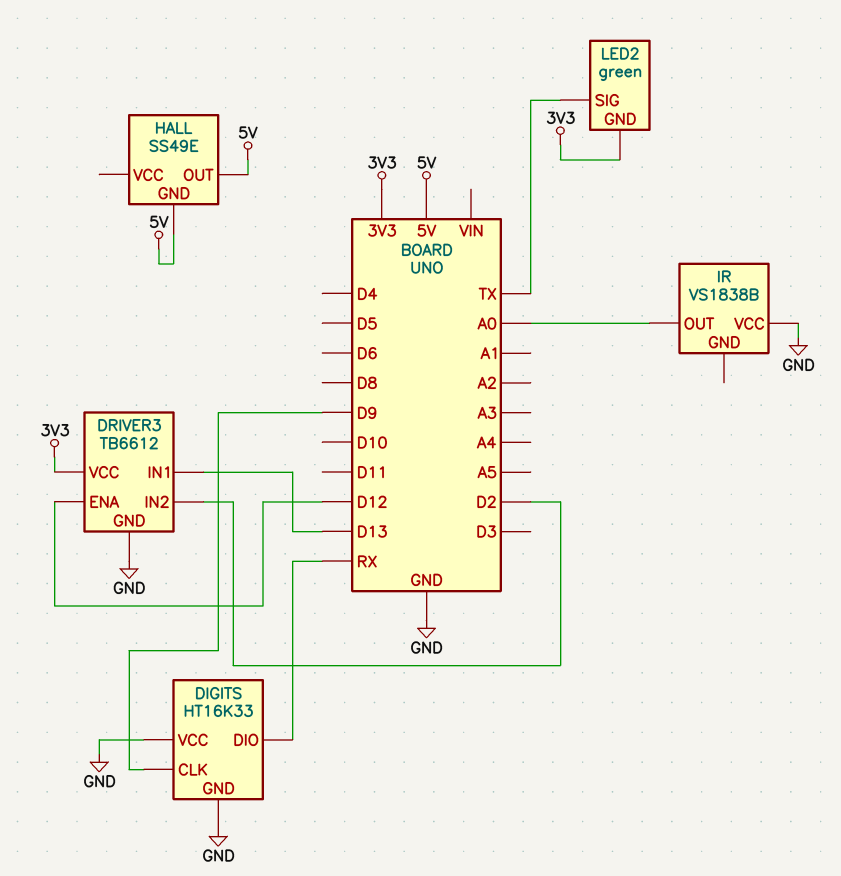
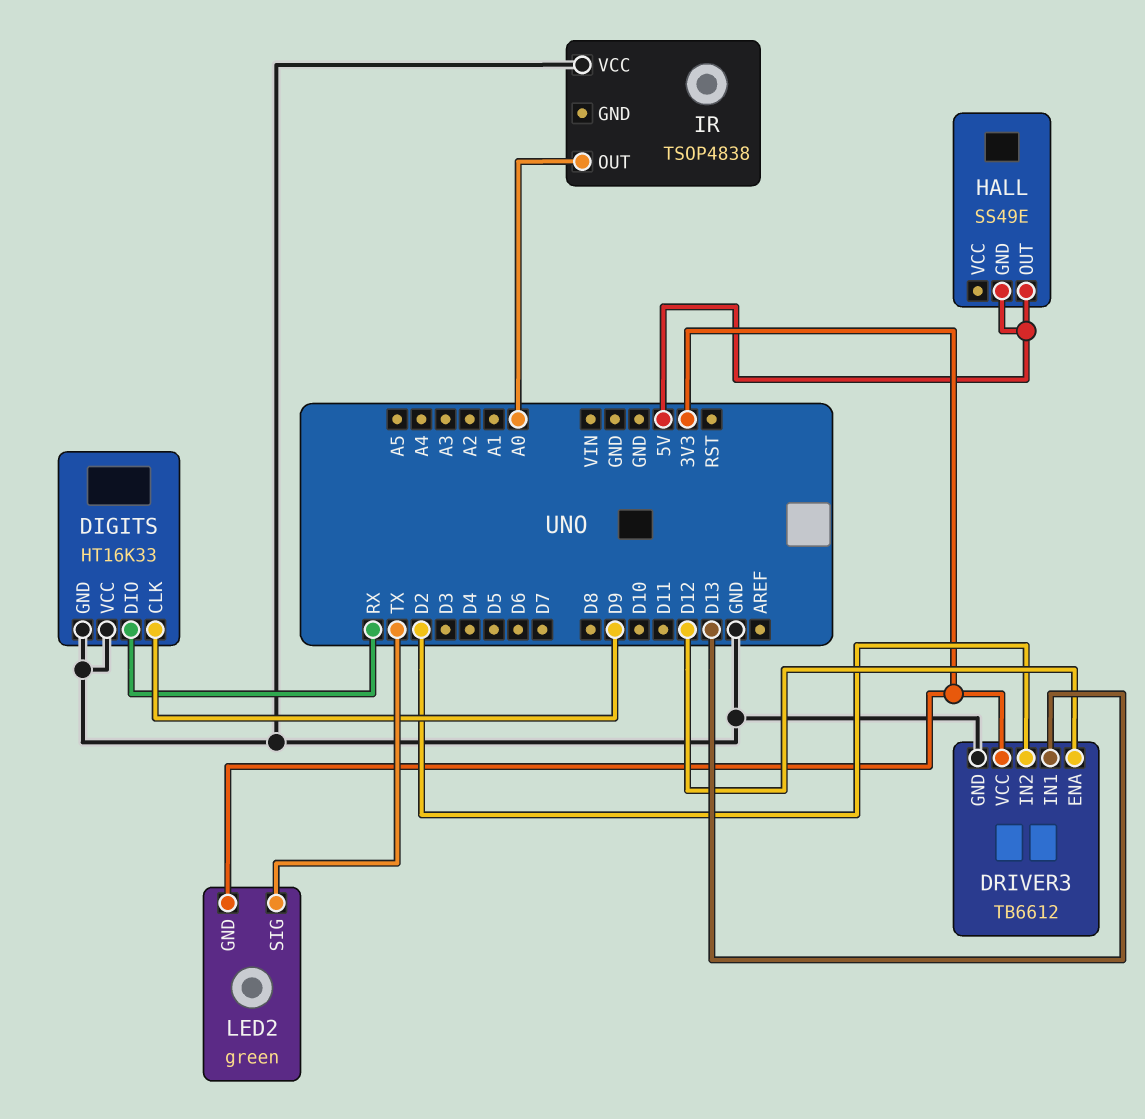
IR: VS1838B -> TSOP4838

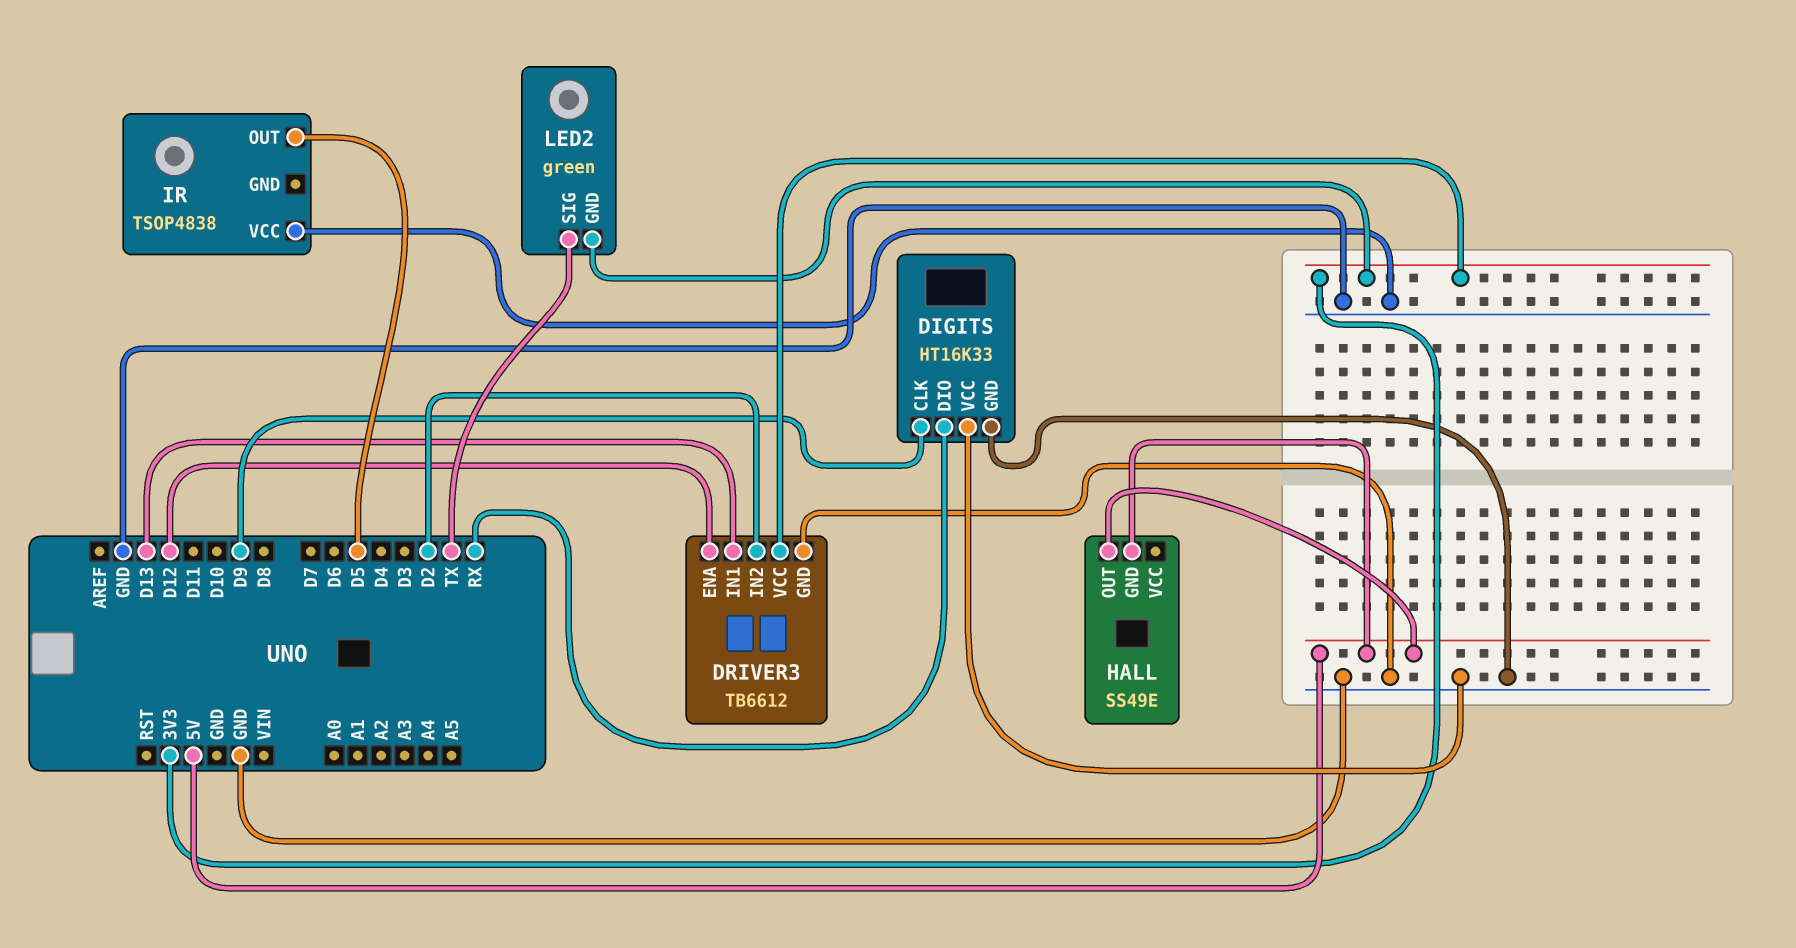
IR pin OUT: A0 -> D5

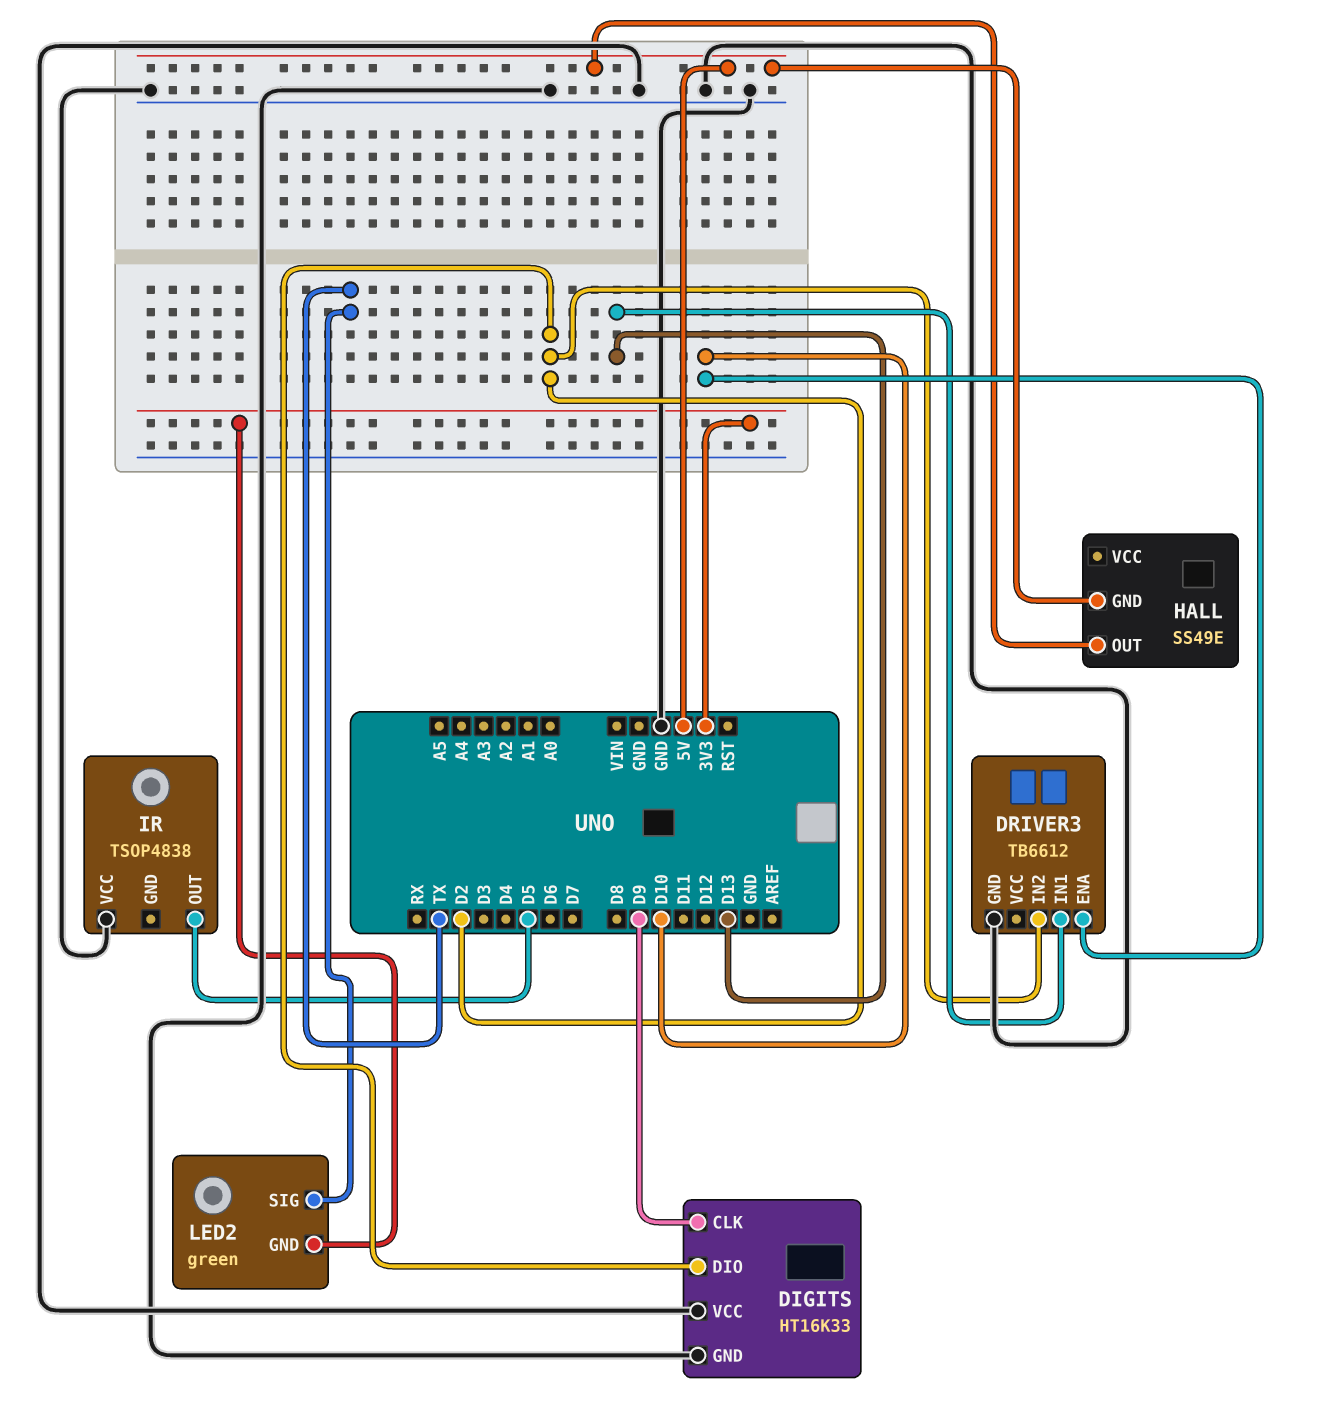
DIGITS pin DIO: RX -> D2
DRIVER3 pin ENA: D12 -> D10
DRIVER3 pin VCC: 3V3 -> none

